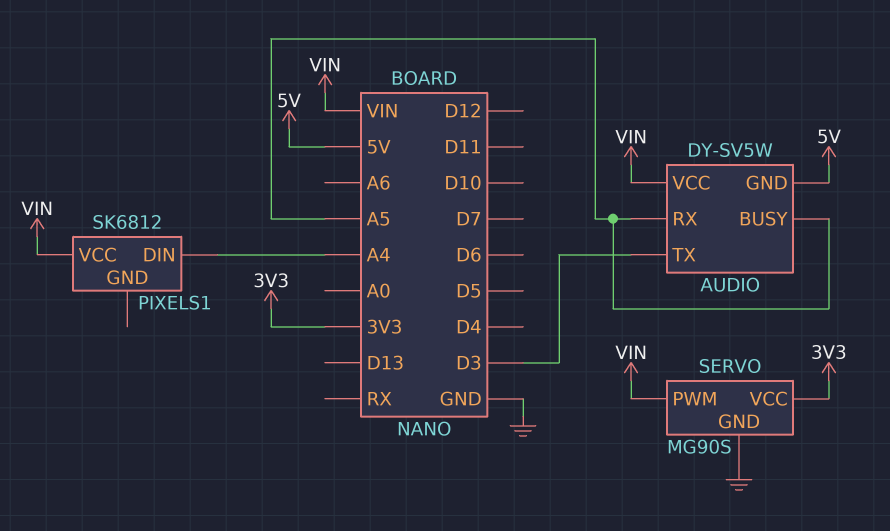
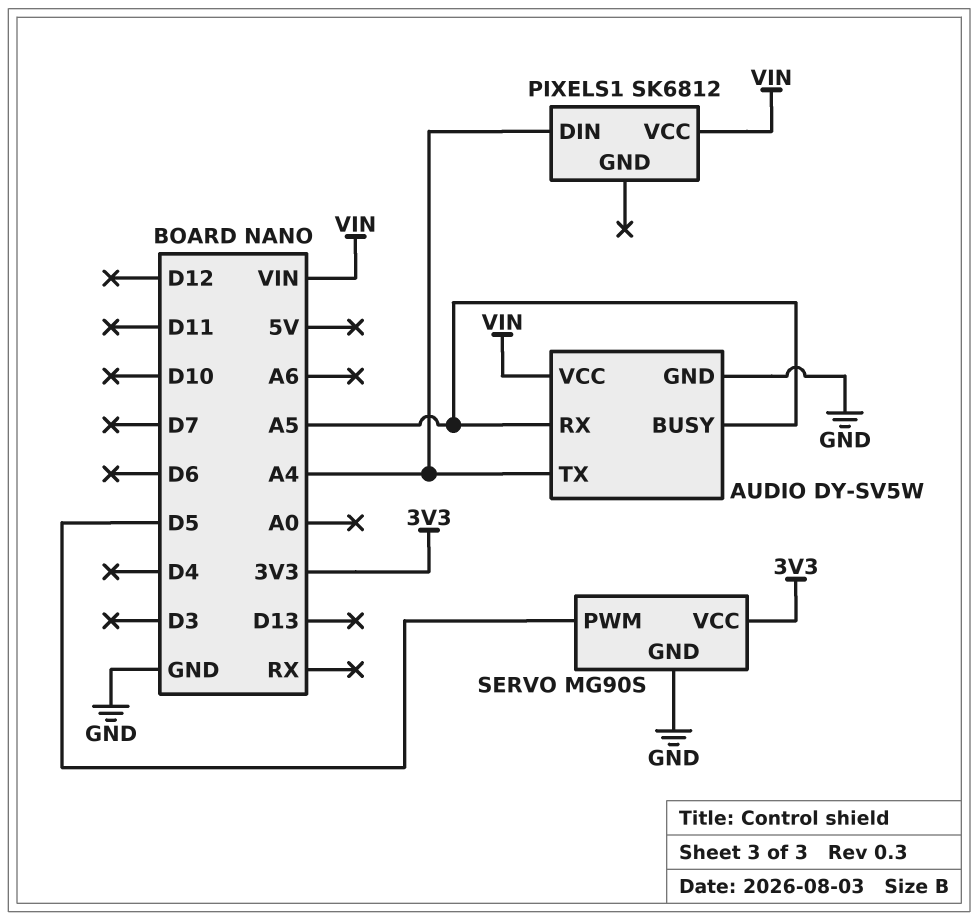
AUDIO pin GND: 5V -> GND
AUDIO pin TX: D3 -> A4
SERVO pin PWM: VIN -> D5

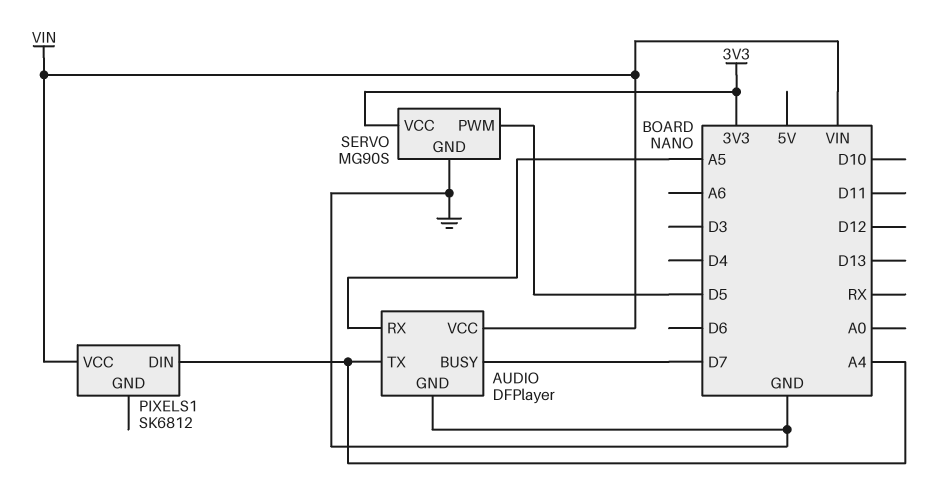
AUDIO: DY-SV5W -> DFPlayer
AUDIO pin BUSY: A5 -> D7

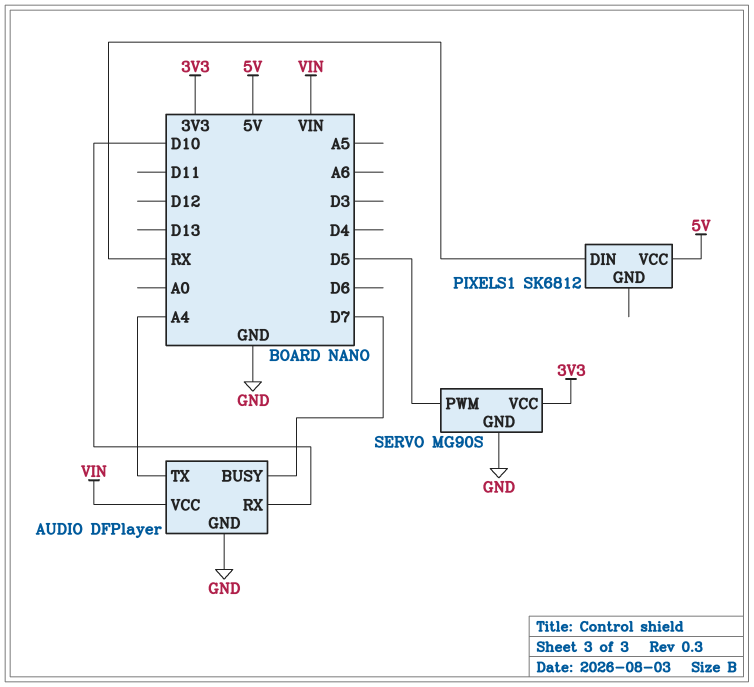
AUDIO pin RX: A5 -> D10
PIXELS1 pin DIN: A4 -> RX
PIXELS1 pin VCC: VIN -> 5V

